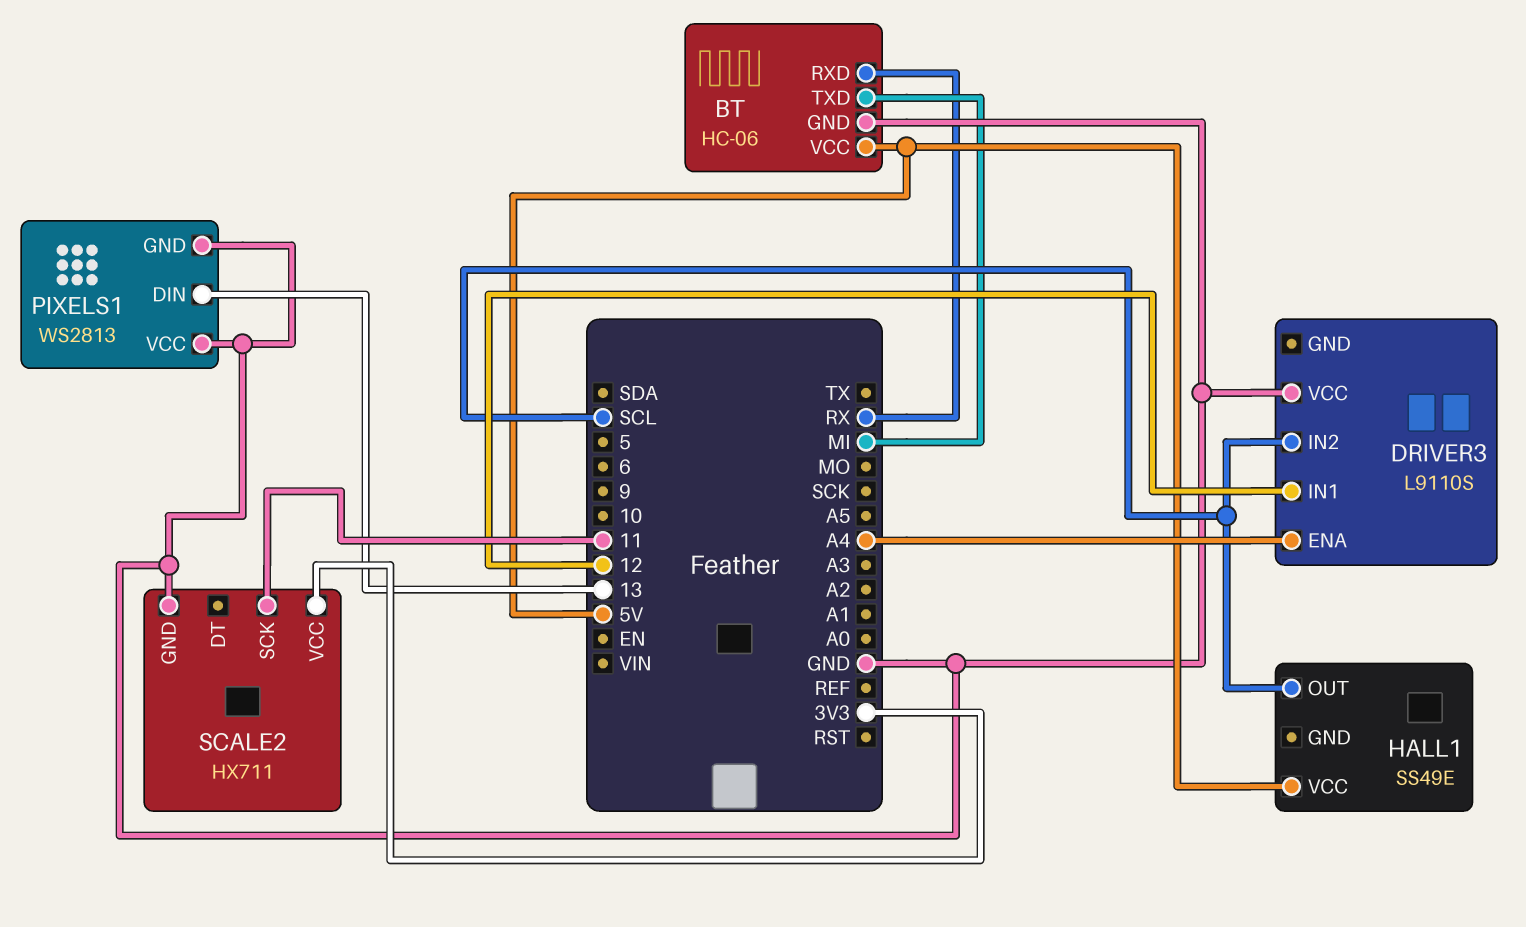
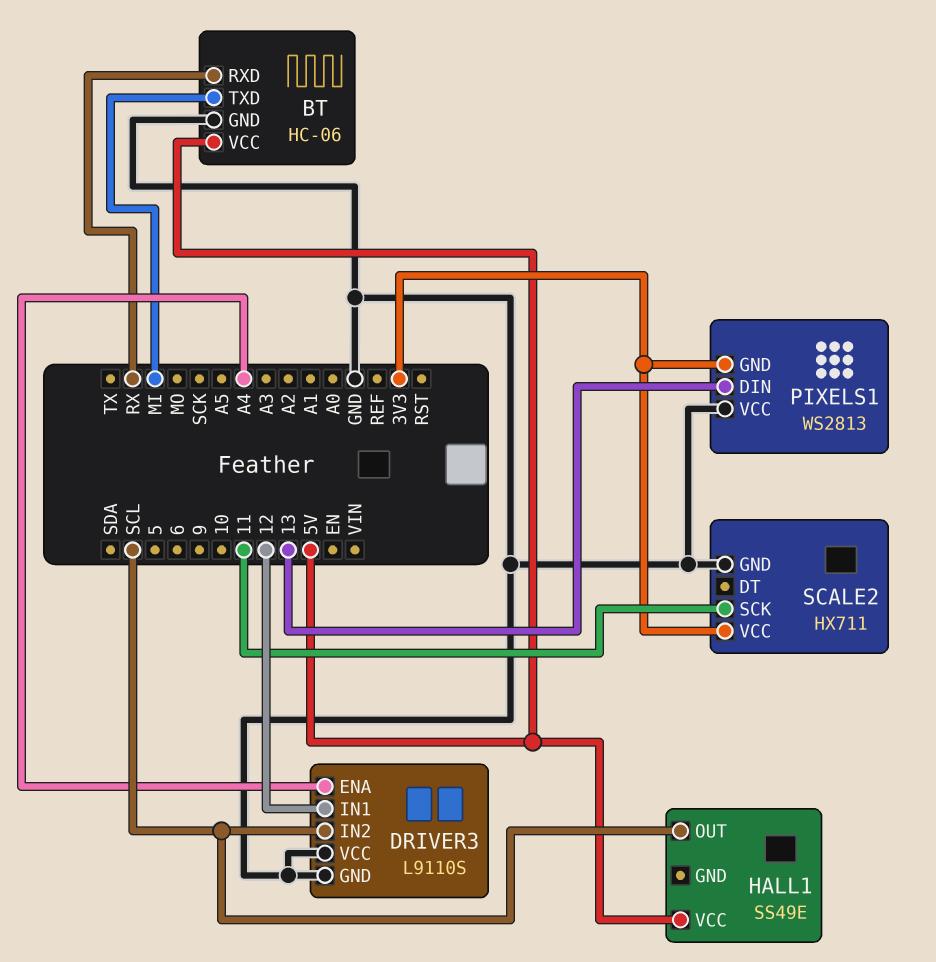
DRIVER3 pin GND: none -> GND
PIXELS1 pin GND: GND -> 3V3

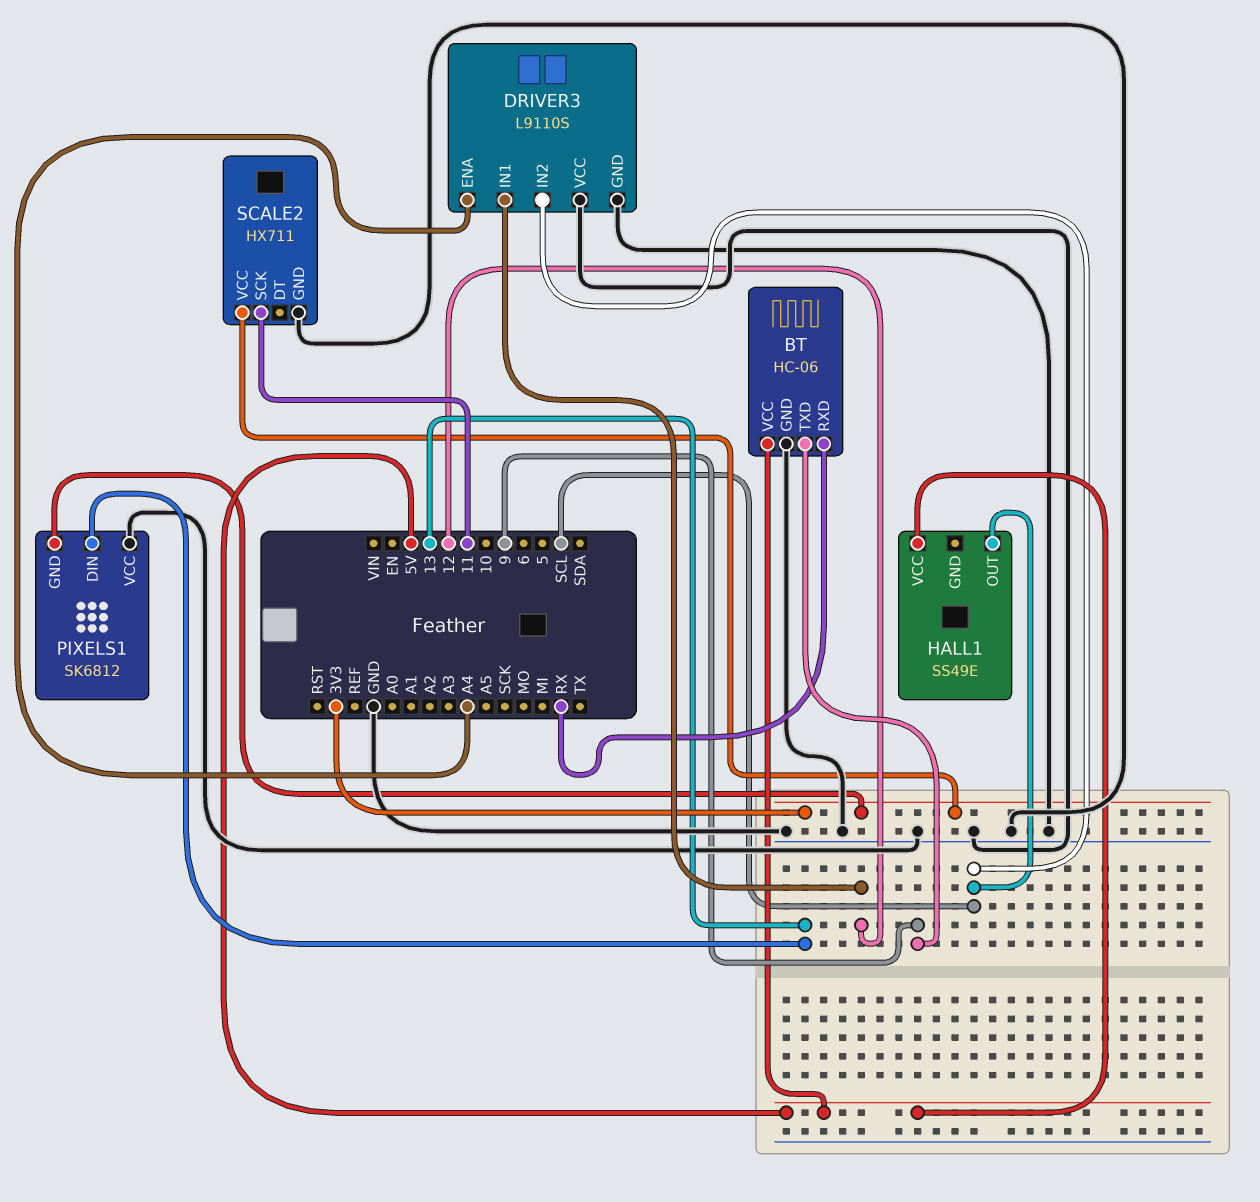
BT pin TXD: MI -> 9
PIXELS1: WS2813 -> SK6812

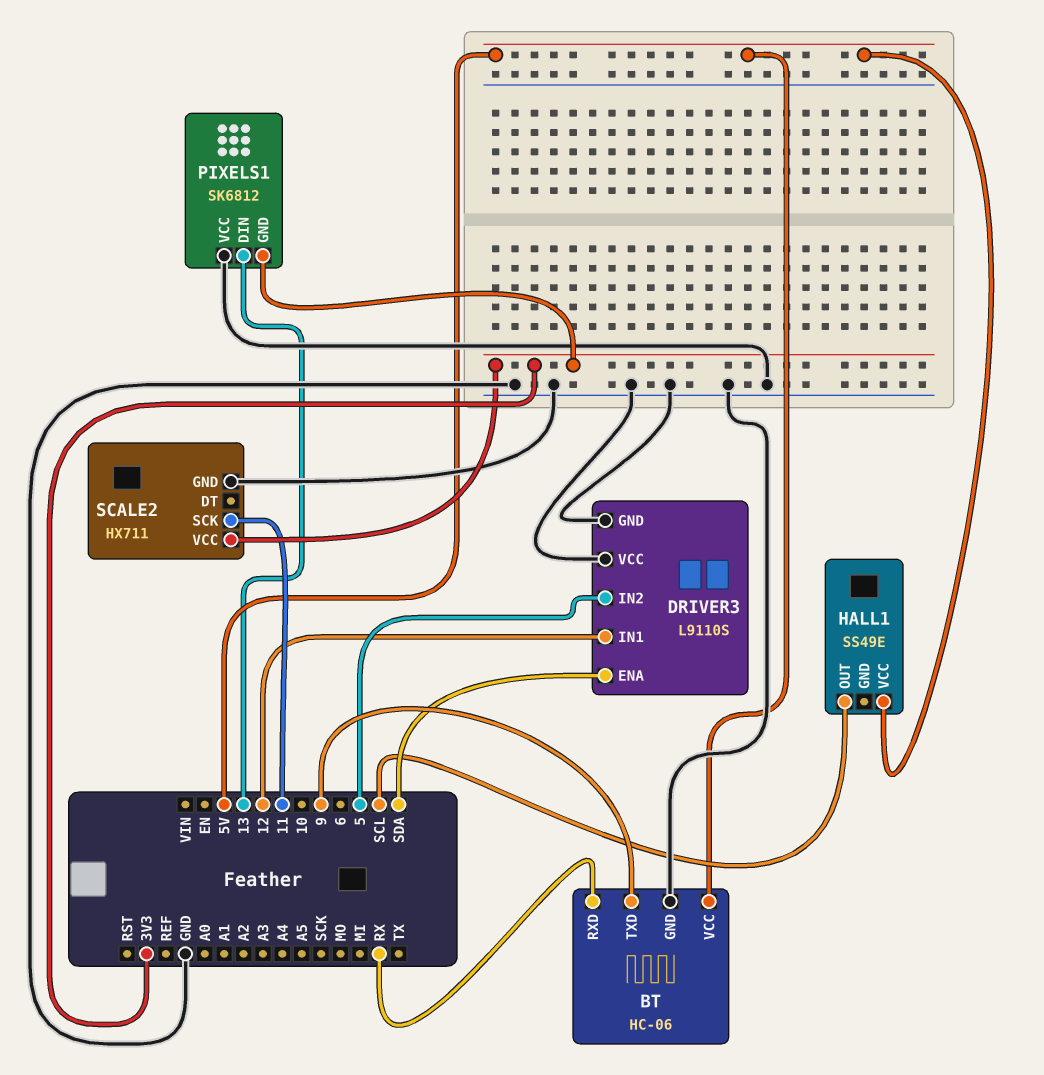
DRIVER3 pin ENA: A4 -> SDA
DRIVER3 pin IN2: SCL -> 5

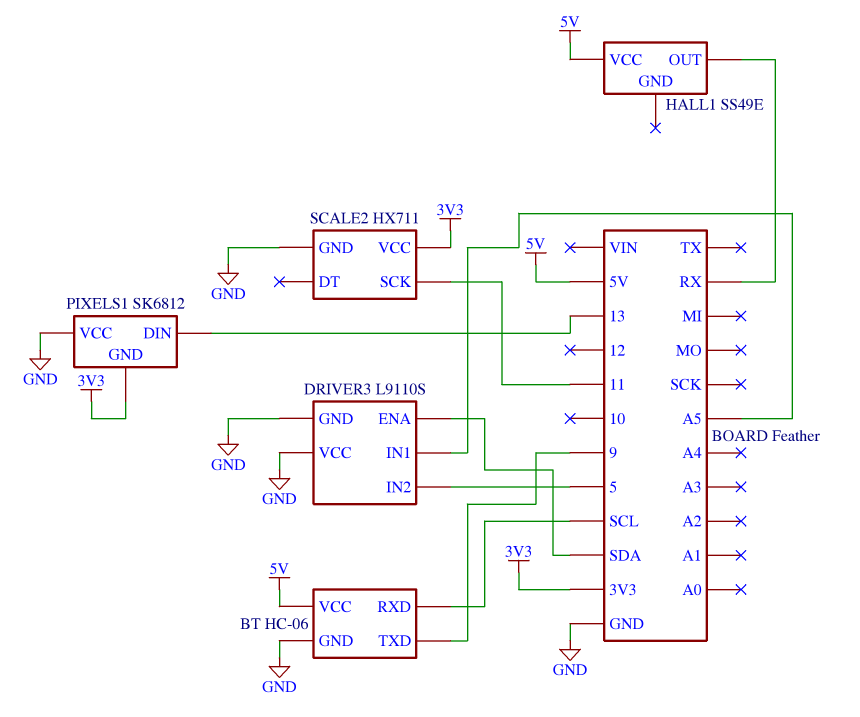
BT pin RXD: RX -> SCL
DRIVER3 pin IN1: 12 -> A5
HALL1 pin OUT: SCL -> RX

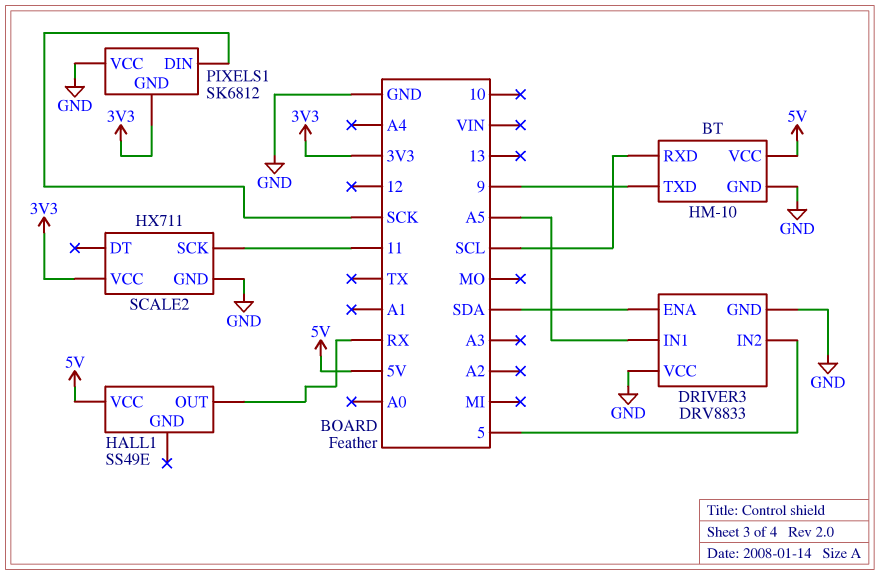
BT: HC-06 -> HM-10
DRIVER3: L9110S -> DRV8833
PIXELS1 pin DIN: 13 -> SCK

